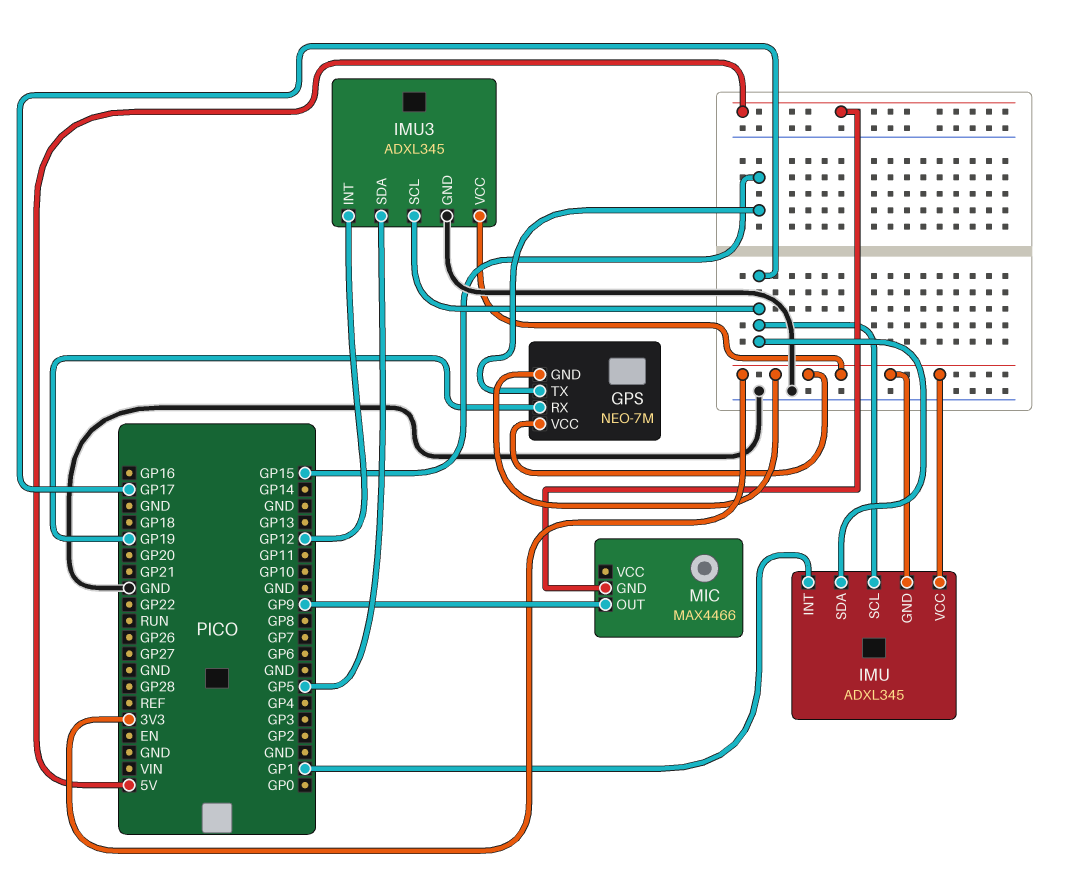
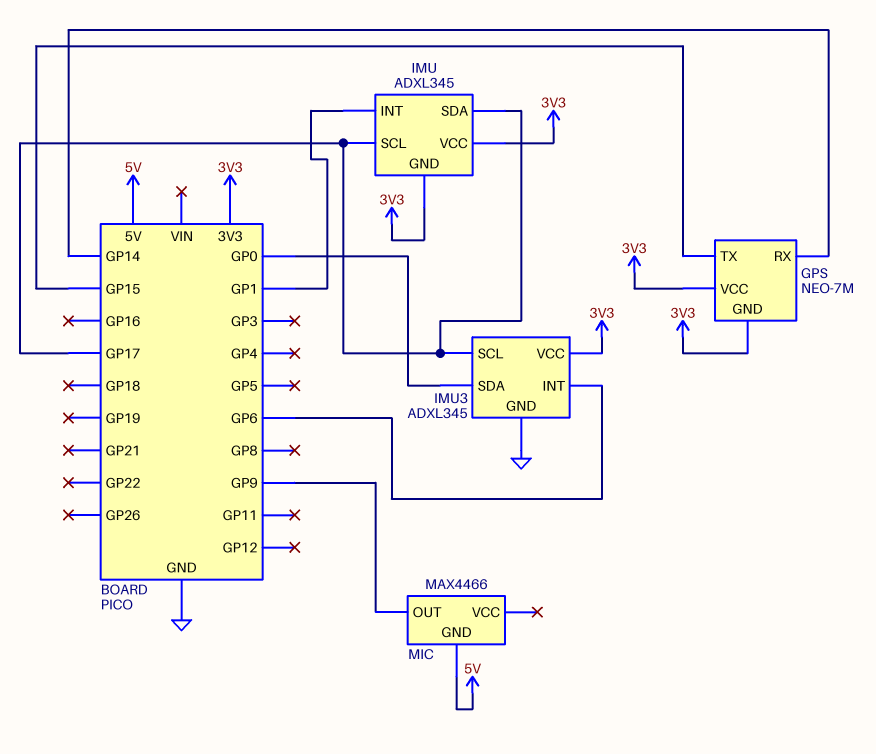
GPS pin RX: GP19 -> GP14
IMU3 pin INT: GP12 -> GP6
IMU3 pin SDA: GP5 -> GP0

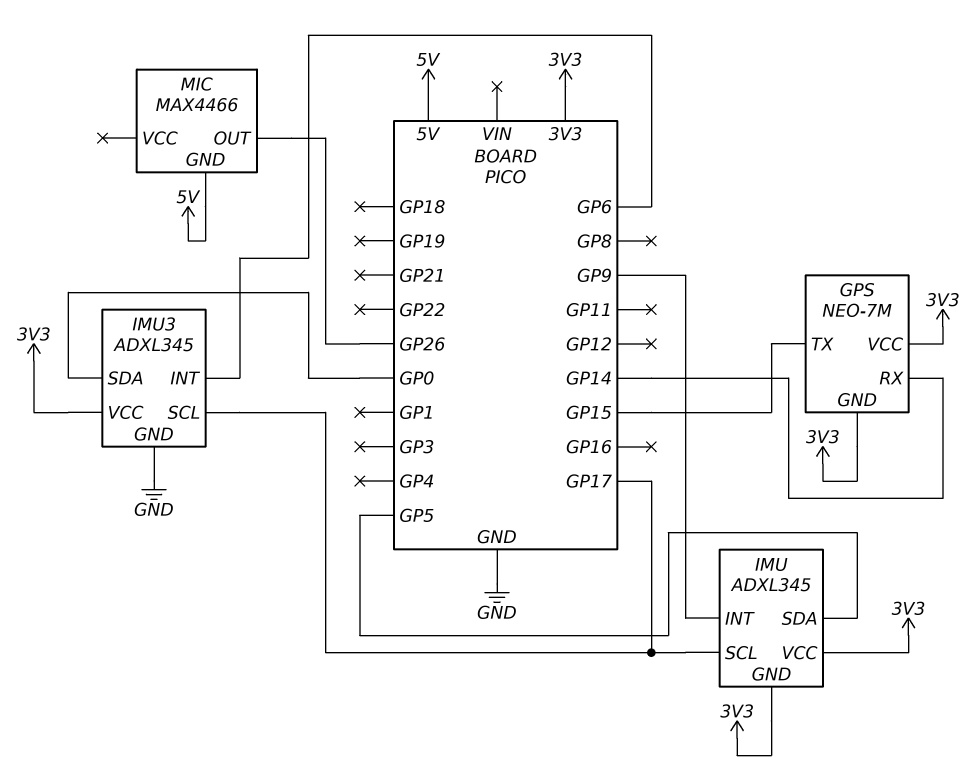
IMU pin INT: GP1 -> GP9
IMU pin SDA: GP17 -> GP5
MIC pin OUT: GP9 -> GP26

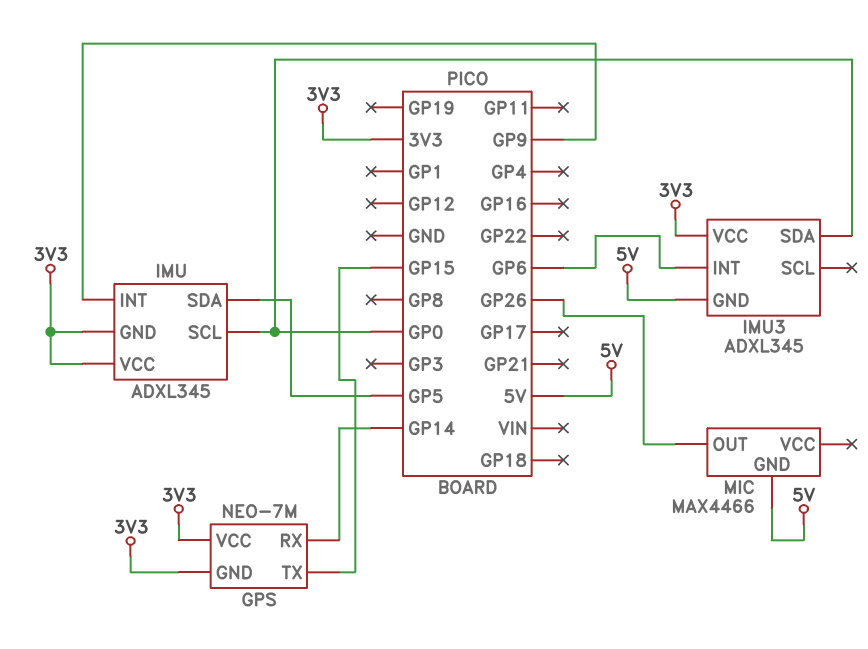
IMU pin SCL: GP17 -> GP0
IMU3 pin GND: GND -> 5V
IMU3 pin SCL: GP17 -> none

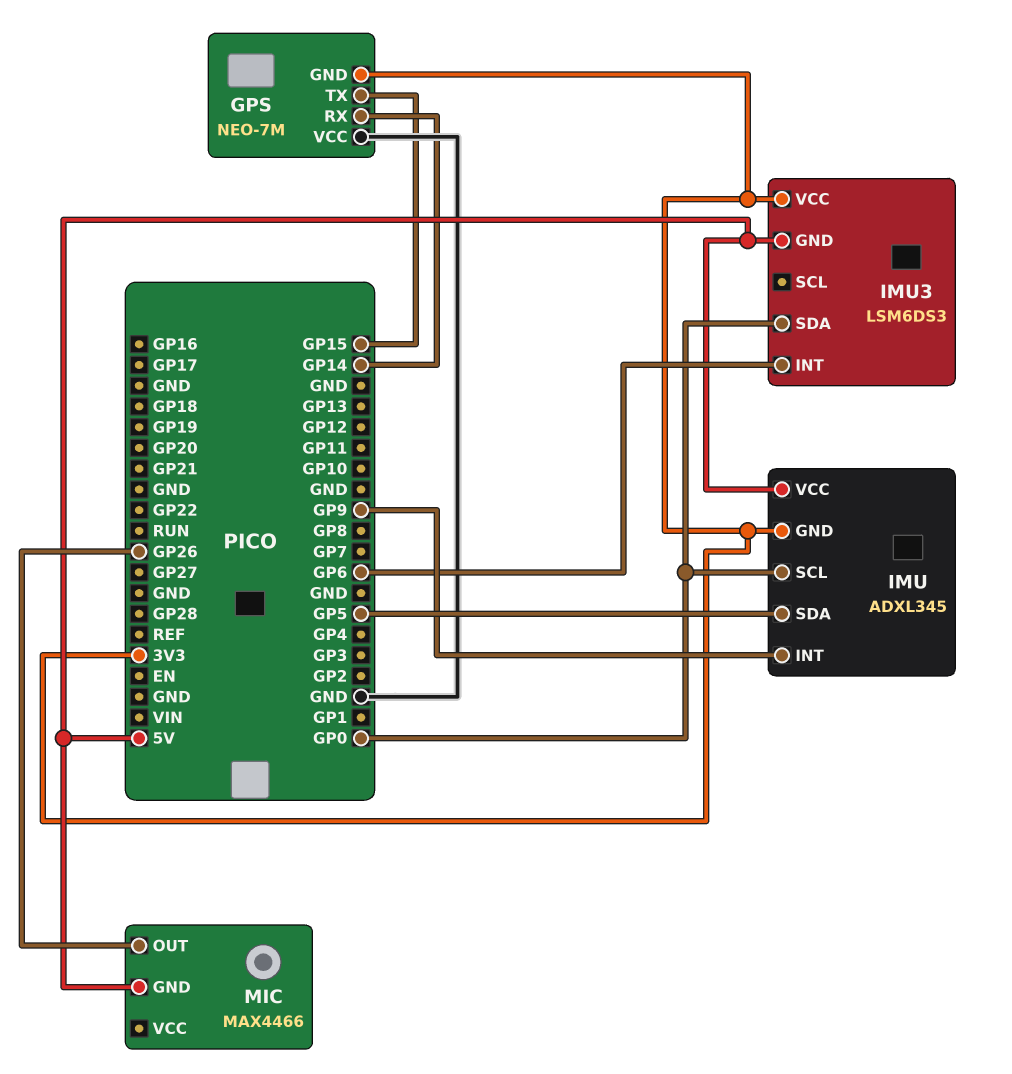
GPS pin VCC: 3V3 -> GND
IMU pin VCC: 3V3 -> 5V
IMU3: ADXL345 -> LSM6DS3

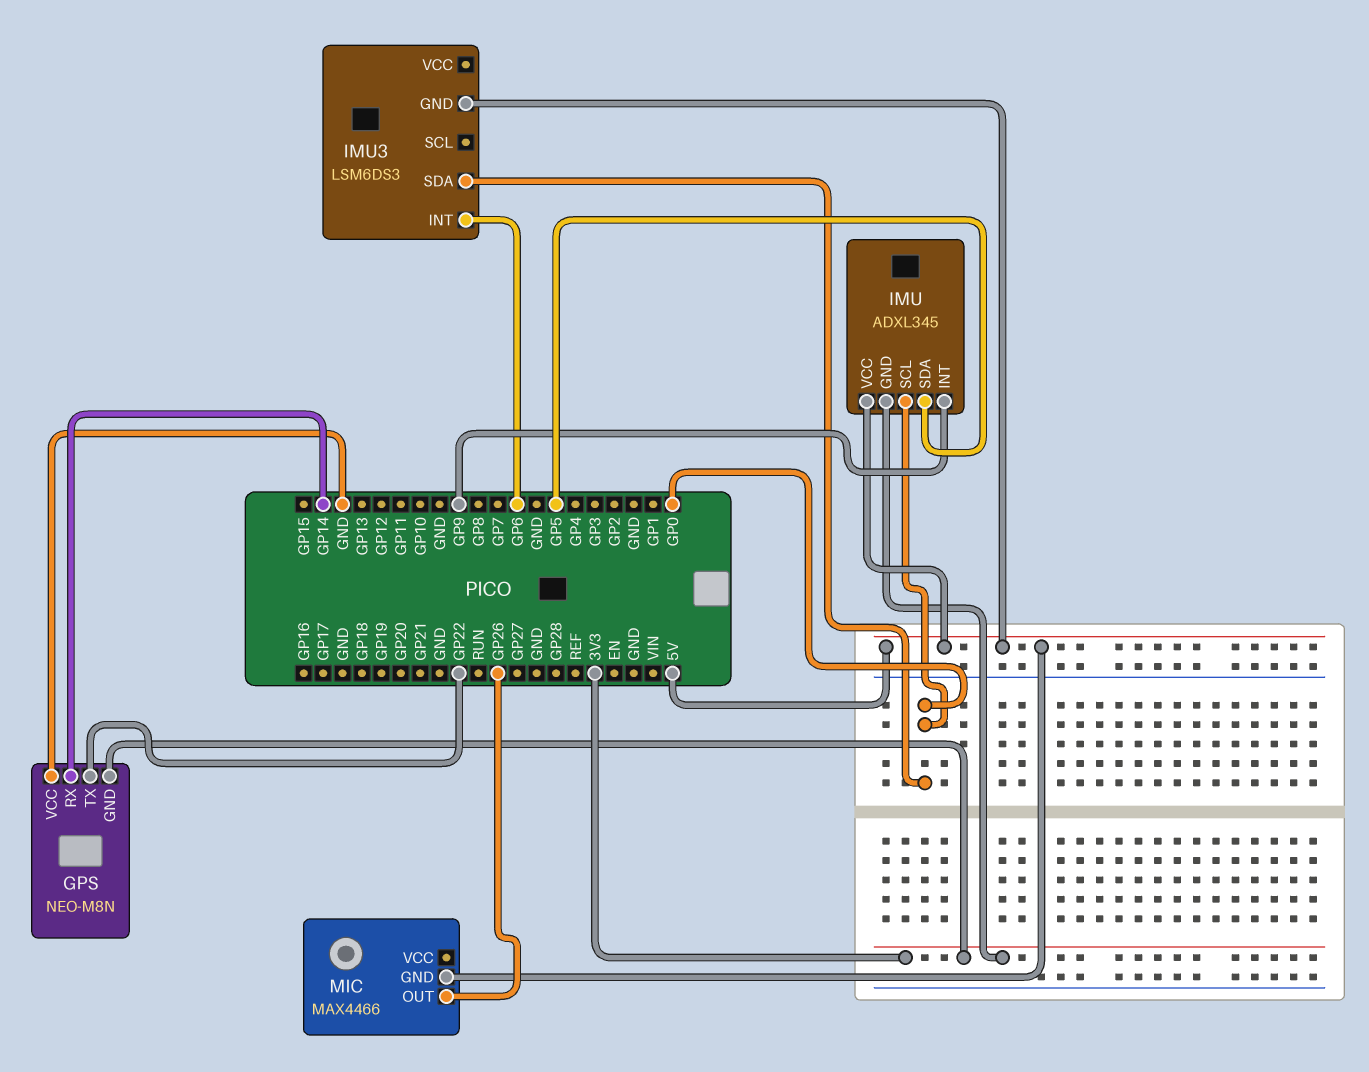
GPS: NEO-7M -> NEO-M8N
GPS pin TX: GP15 -> GP22
IMU3 pin VCC: 3V3 -> none

